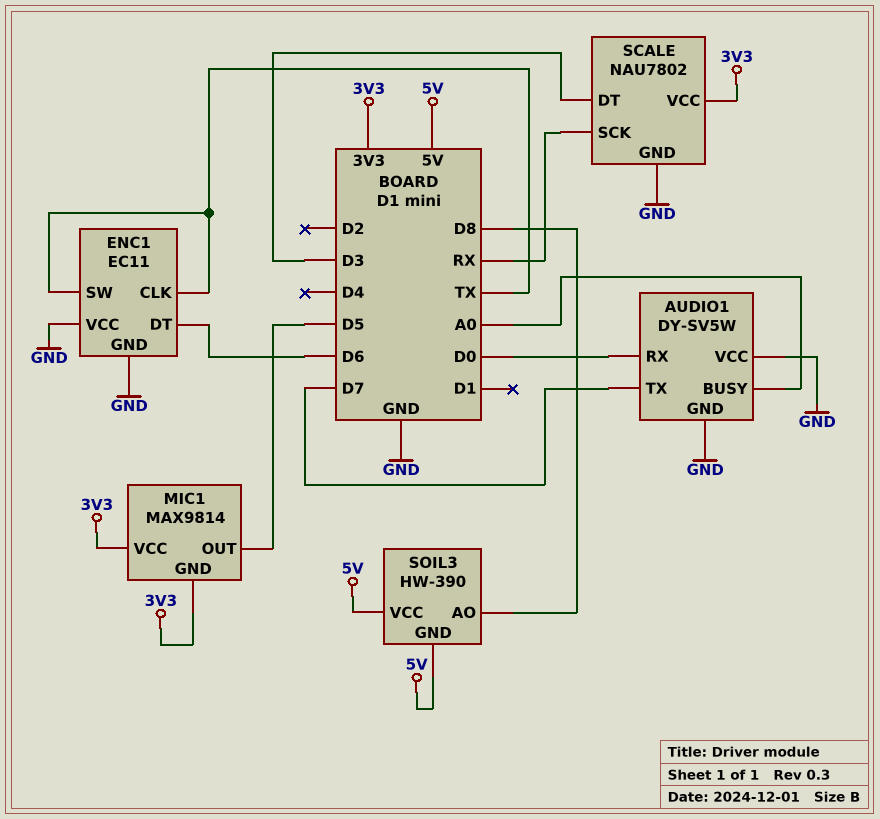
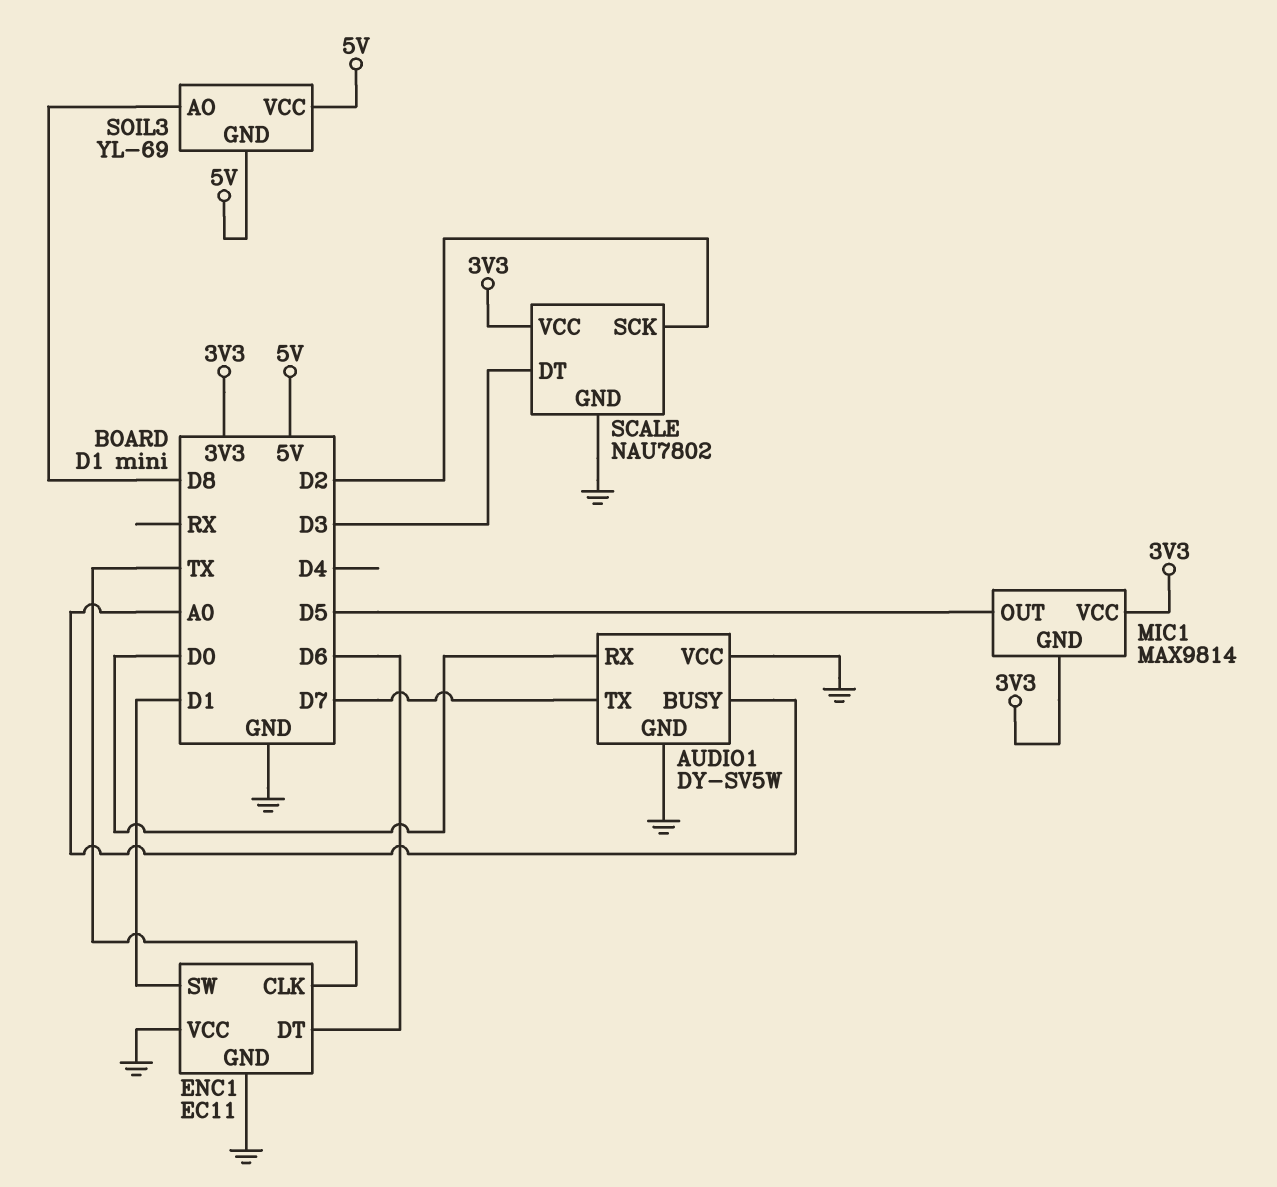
ENC1 pin SW: TX -> D1
SCALE pin SCK: RX -> D2
SOIL3: HW-390 -> YL-69

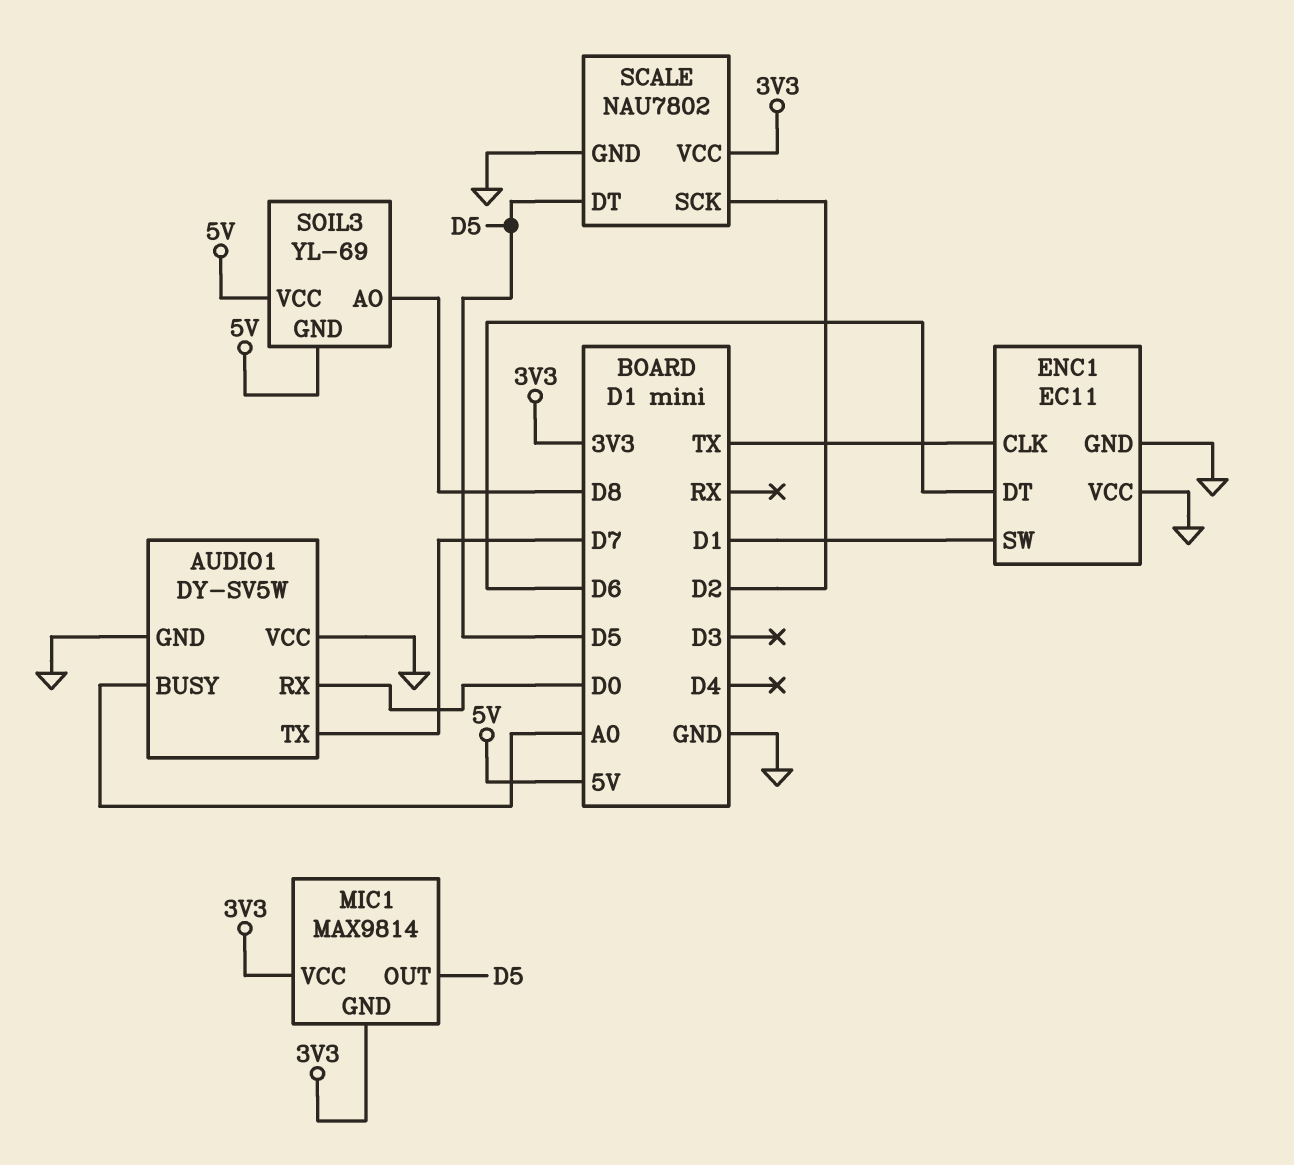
SCALE pin DT: D3 -> D5

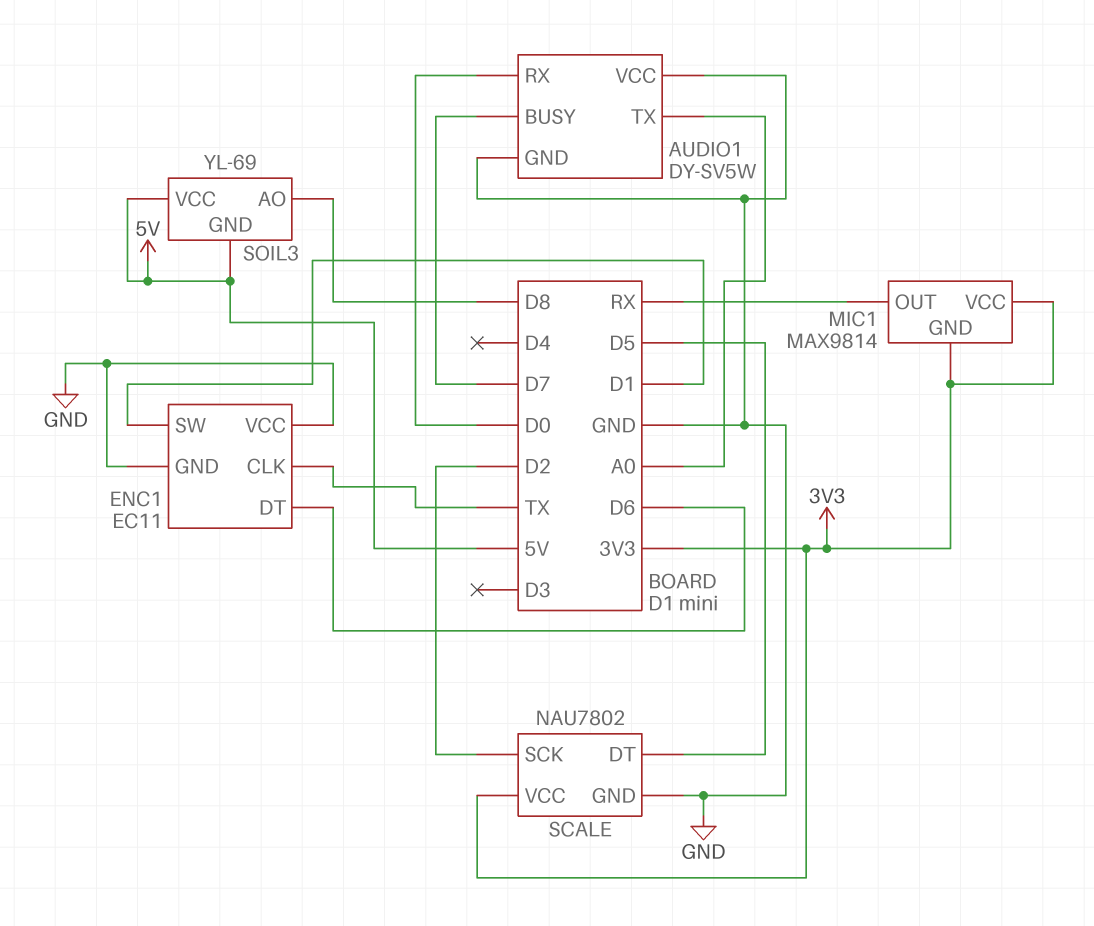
AUDIO1 pin BUSY: A0 -> D7
AUDIO1 pin TX: D7 -> A0
MIC1 pin OUT: D5 -> RX

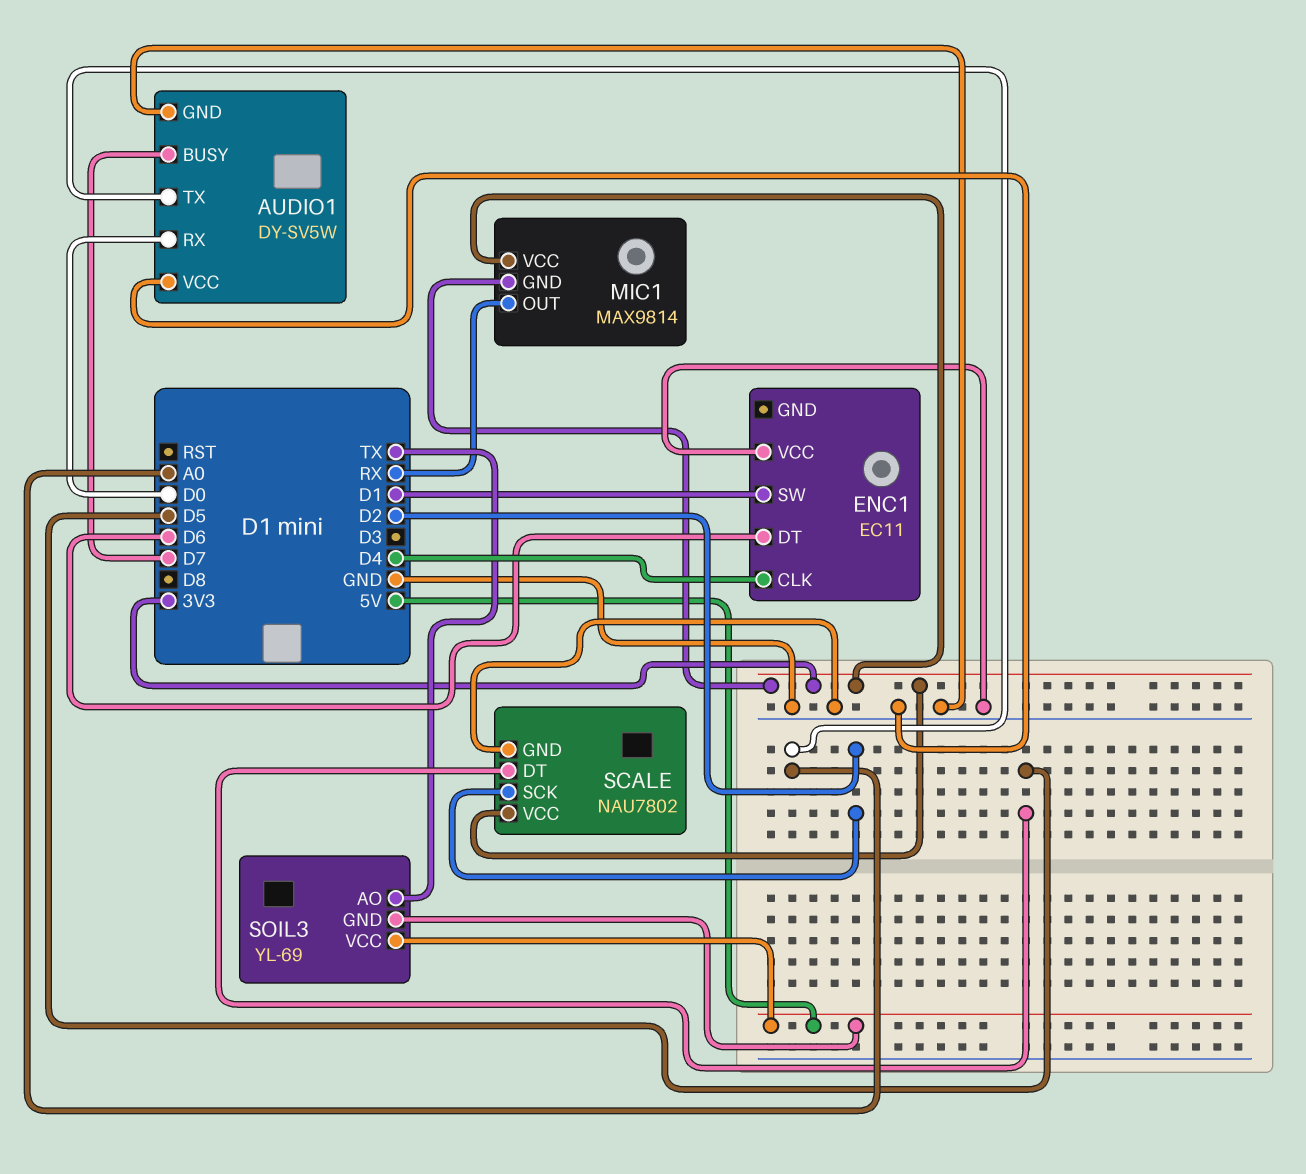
ENC1 pin CLK: TX -> D4
ENC1 pin GND: GND -> none
SOIL3 pin AO: D8 -> TX

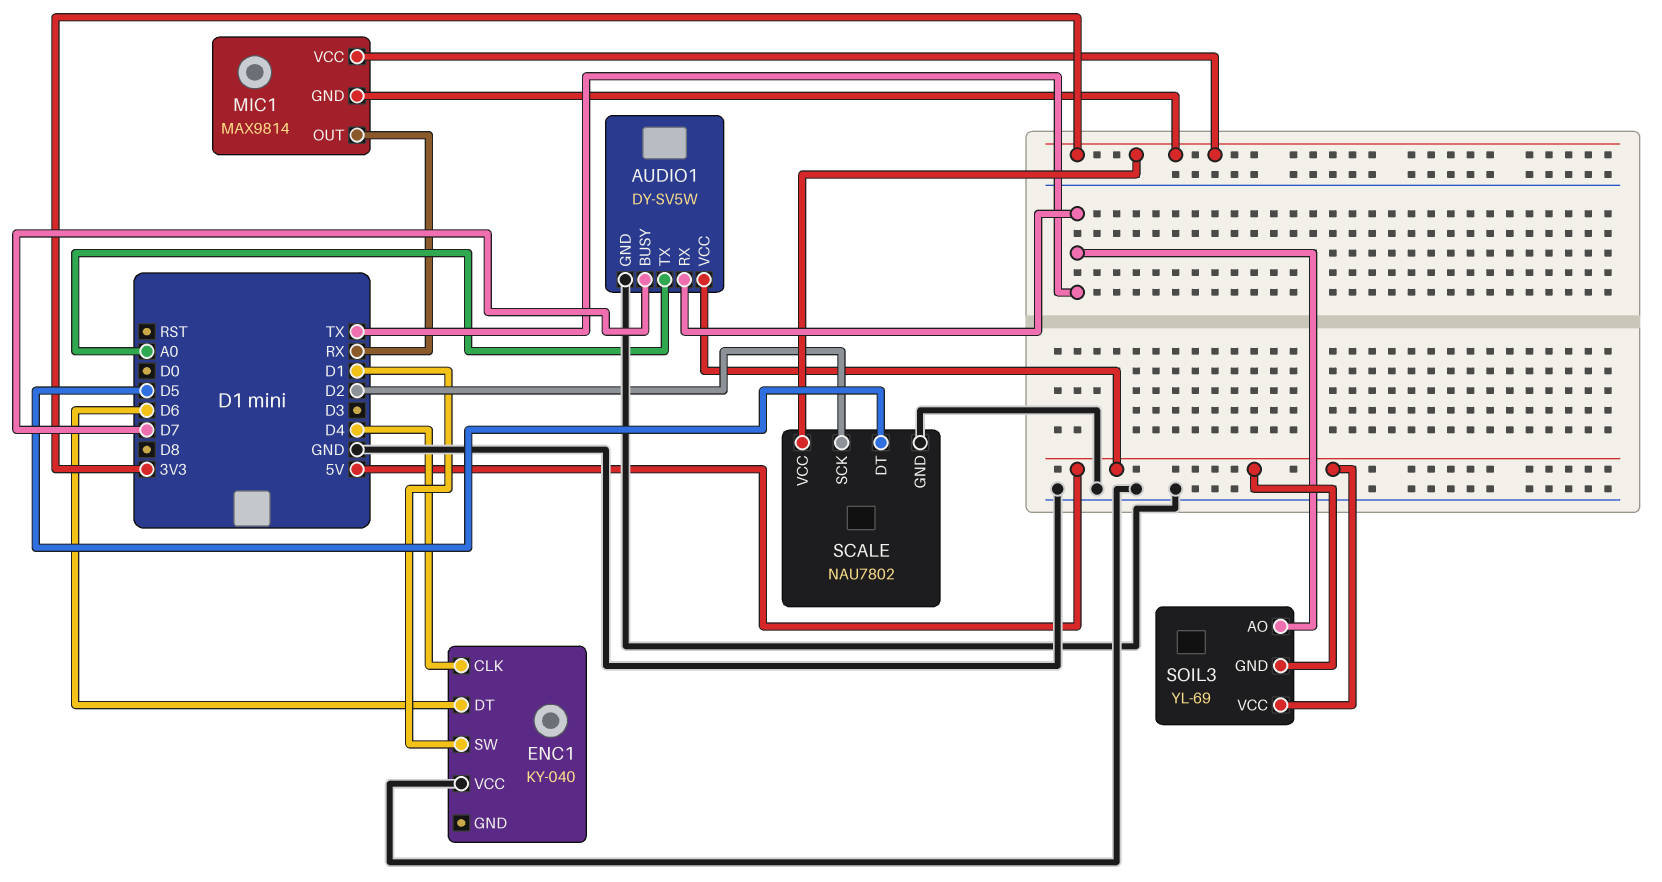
AUDIO1 pin RX: D0 -> TX
AUDIO1 pin VCC: GND -> 5V
ENC1: EC11 -> KY-040

